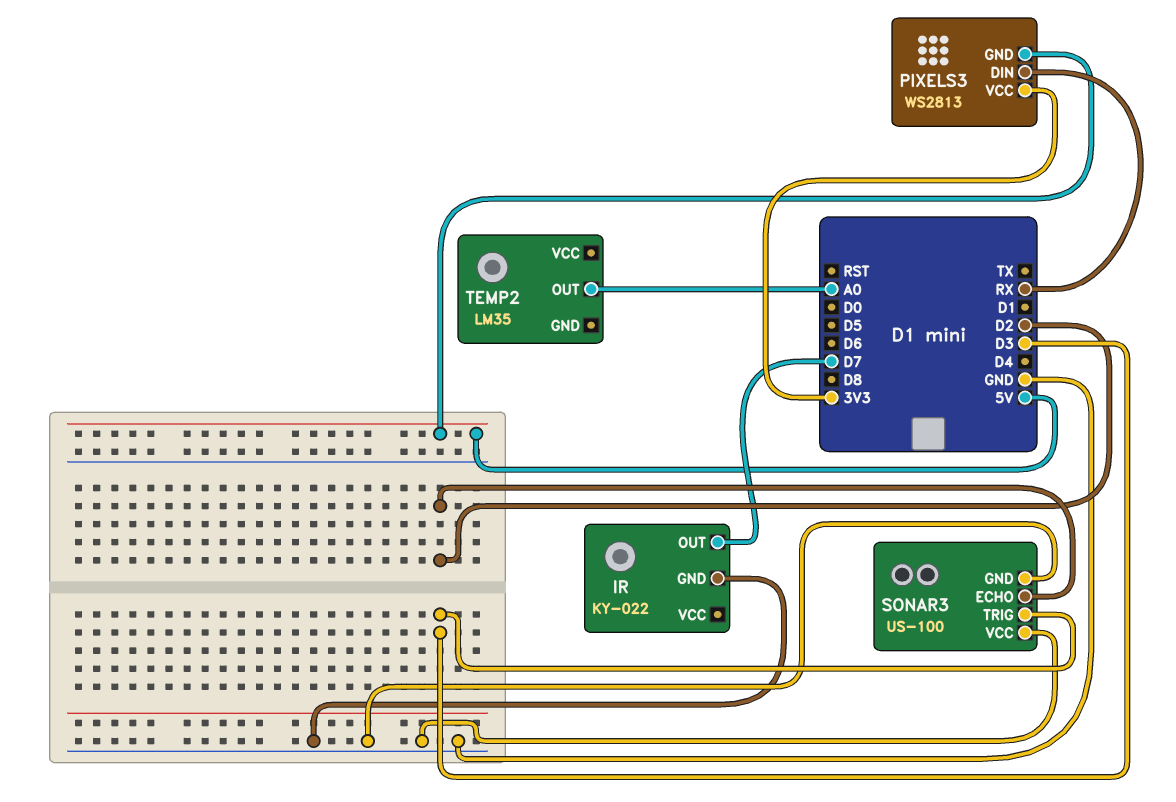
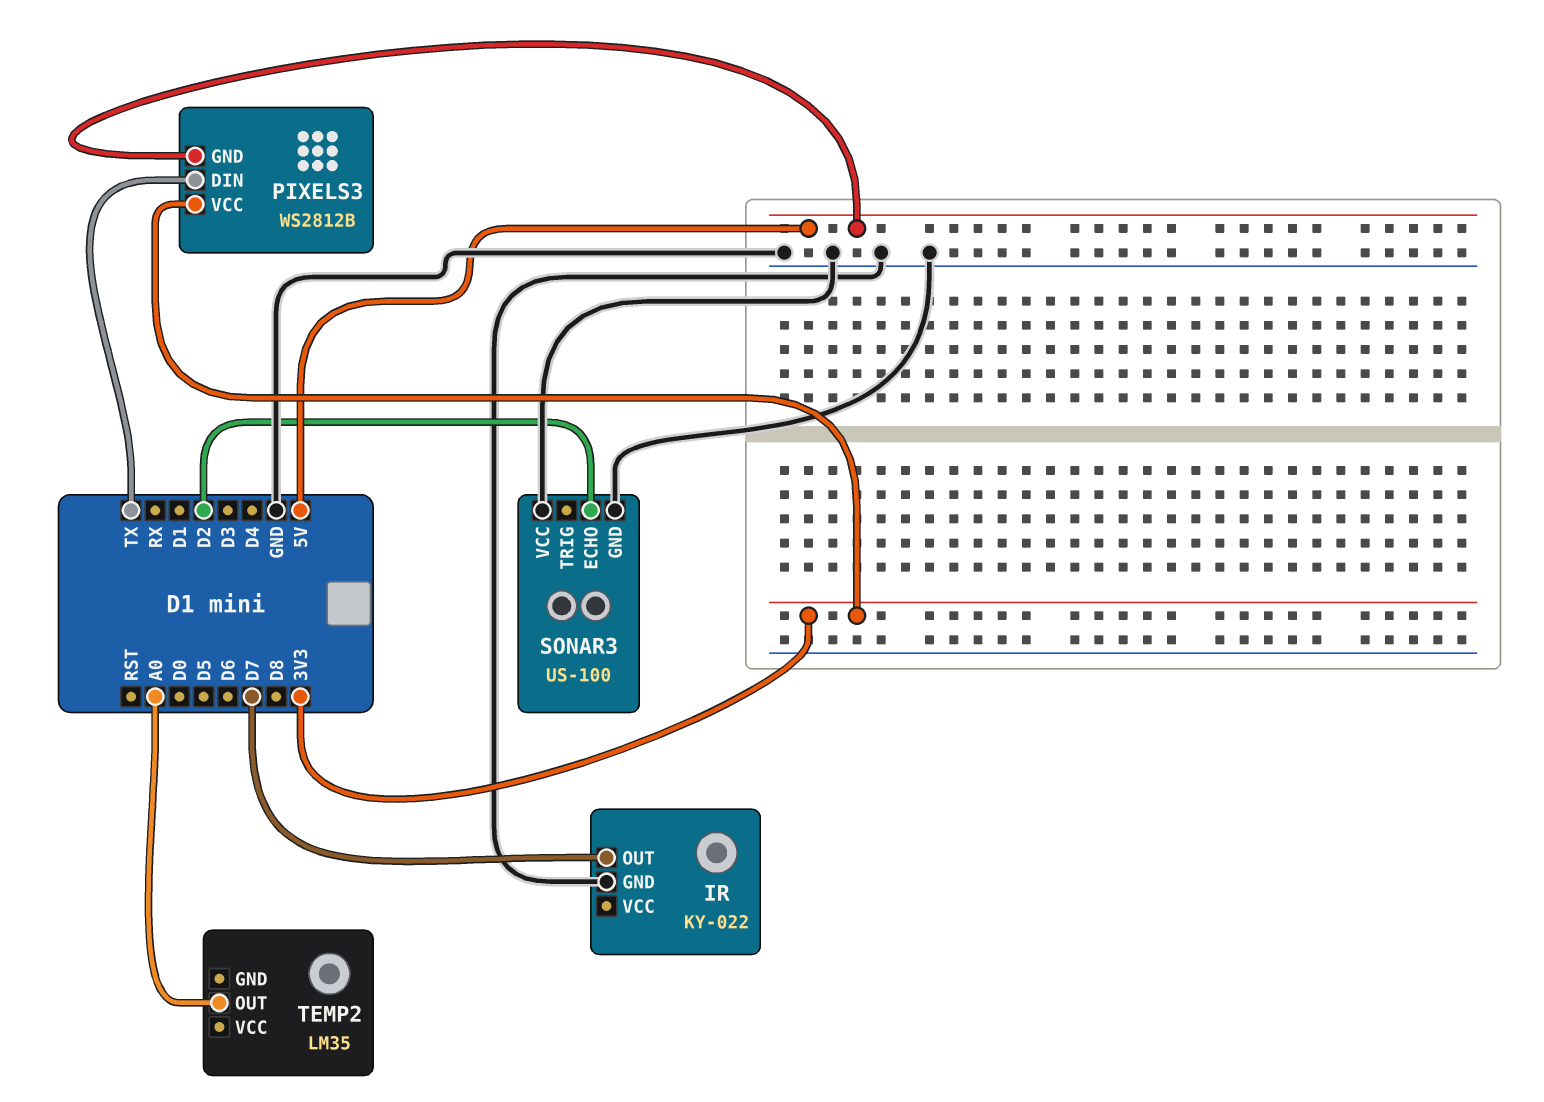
PIXELS3: WS2813 -> WS2812B
PIXELS3 pin DIN: RX -> TX
SONAR3 pin TRIG: D3 -> none

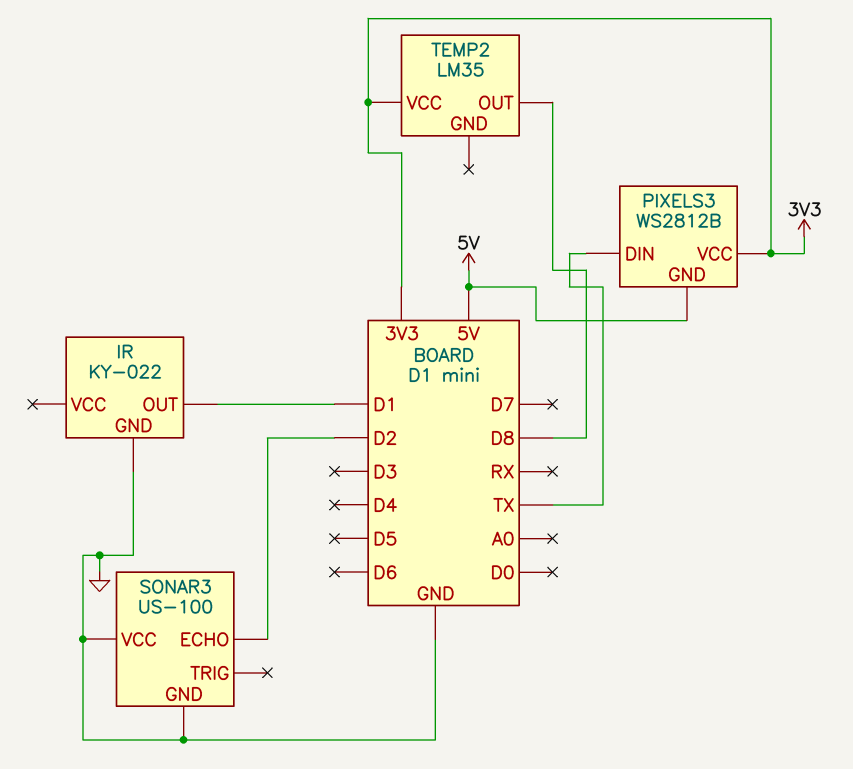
IR pin OUT: D7 -> D1
TEMP2 pin OUT: A0 -> D8
TEMP2 pin VCC: none -> 3V3

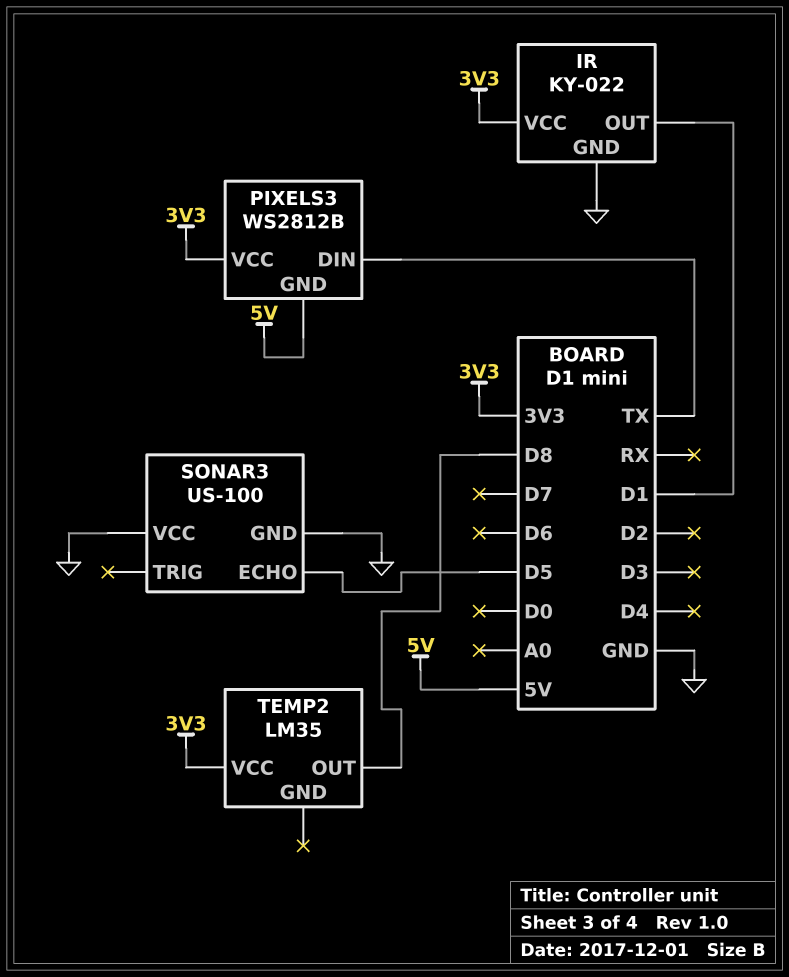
IR pin VCC: none -> 3V3
SONAR3 pin ECHO: D2 -> D5

